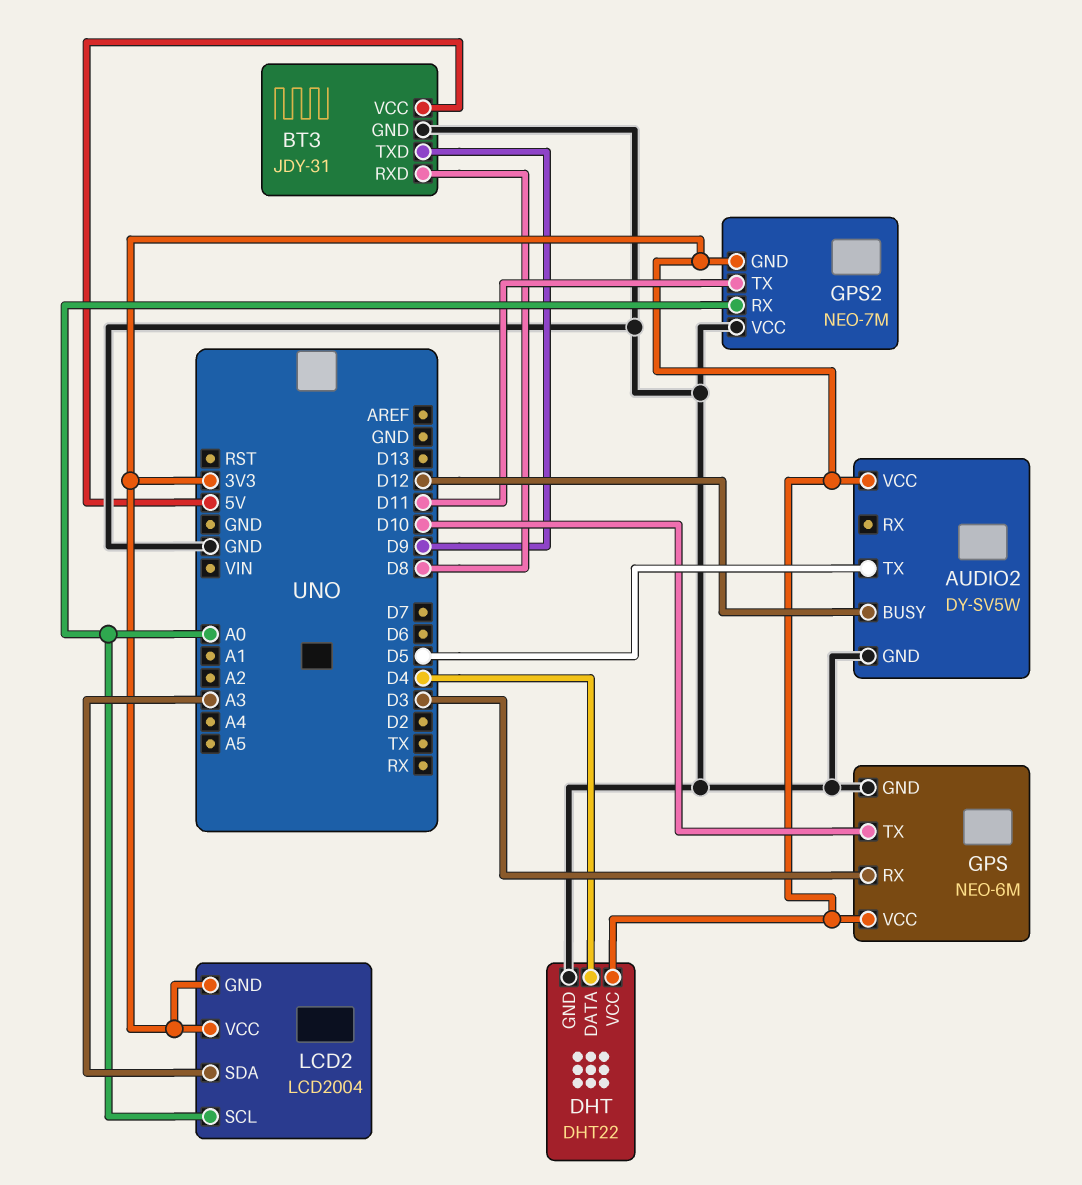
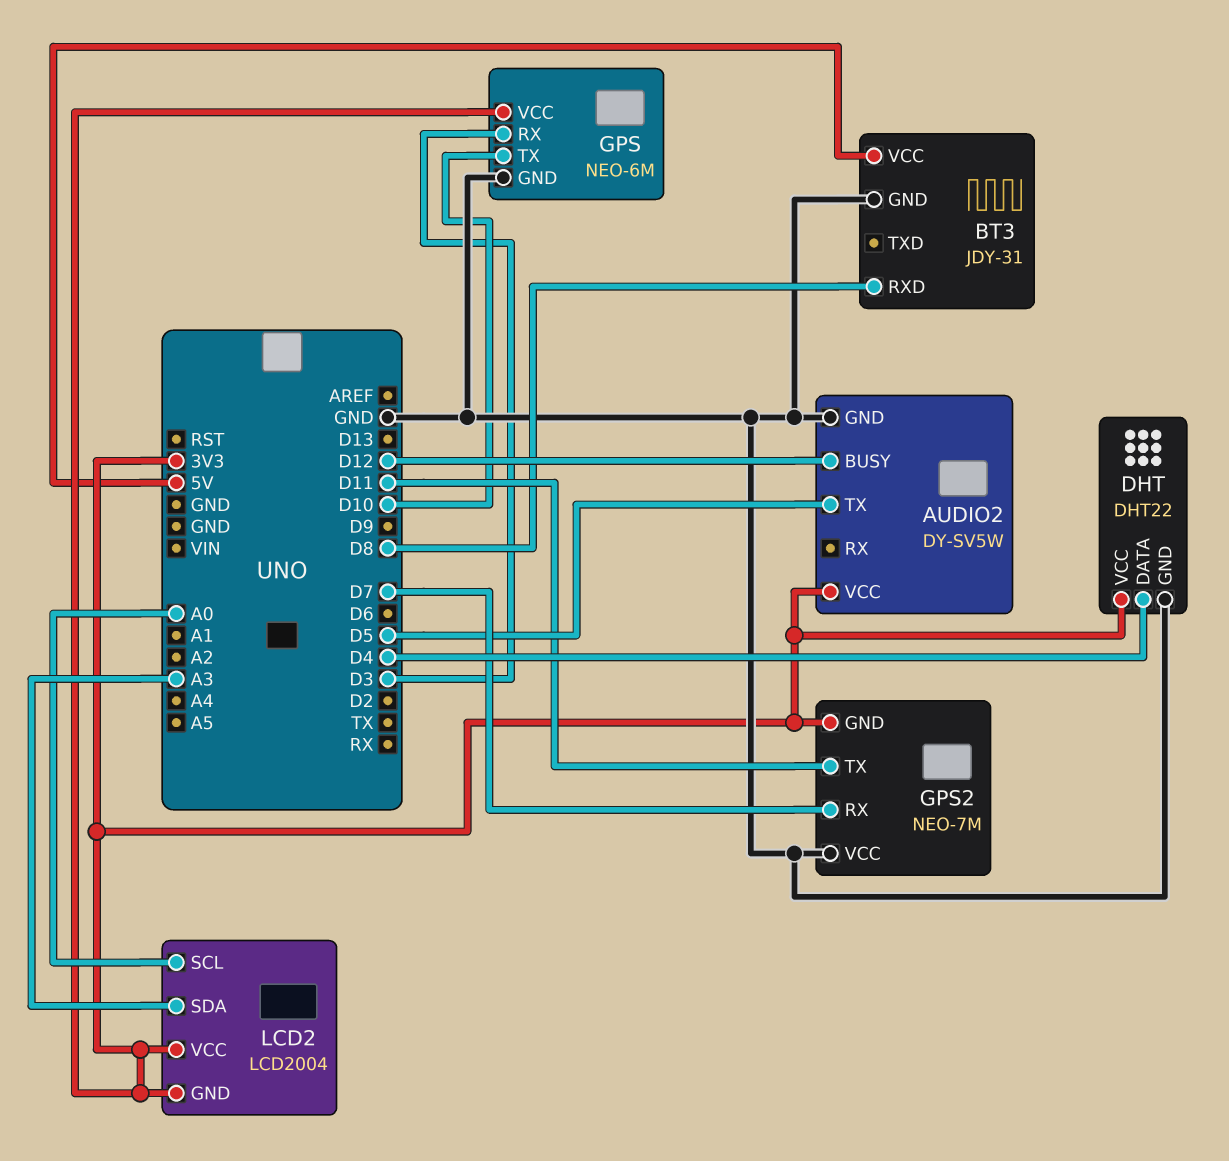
BT3 pin TXD: D9 -> none
GPS2 pin RX: A0 -> D7

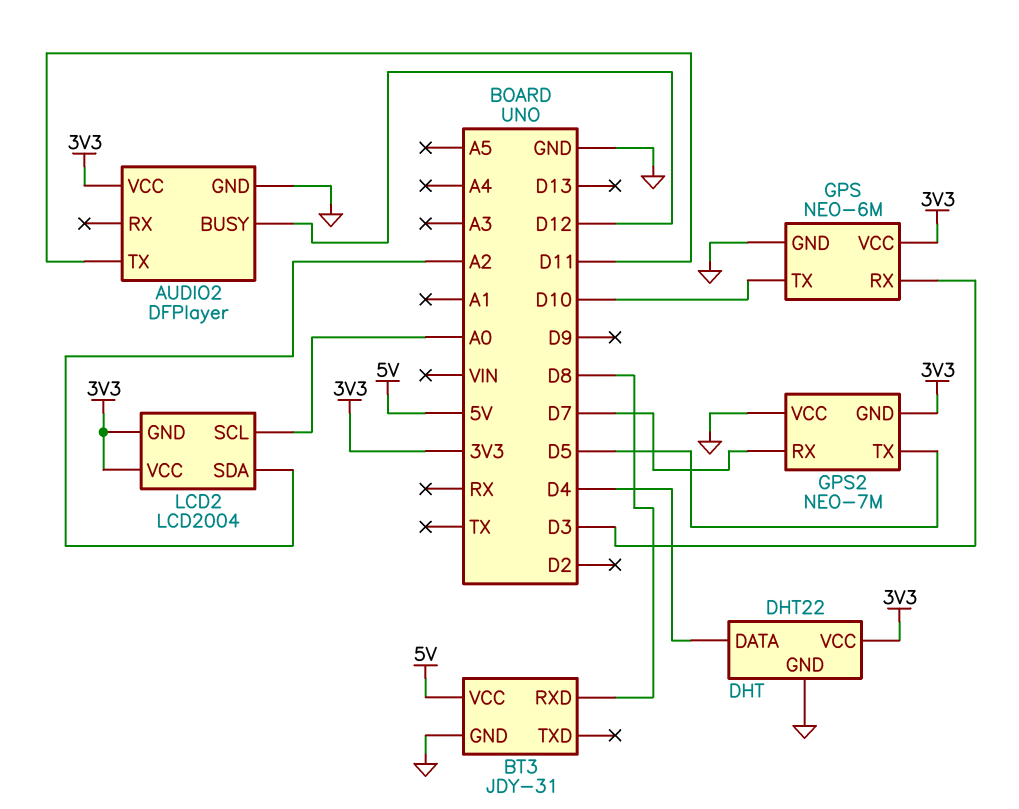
AUDIO2: DY-SV5W -> DFPlayer
AUDIO2 pin TX: D5 -> D11
GPS2 pin TX: D11 -> D5
LCD2 pin SDA: A3 -> A2

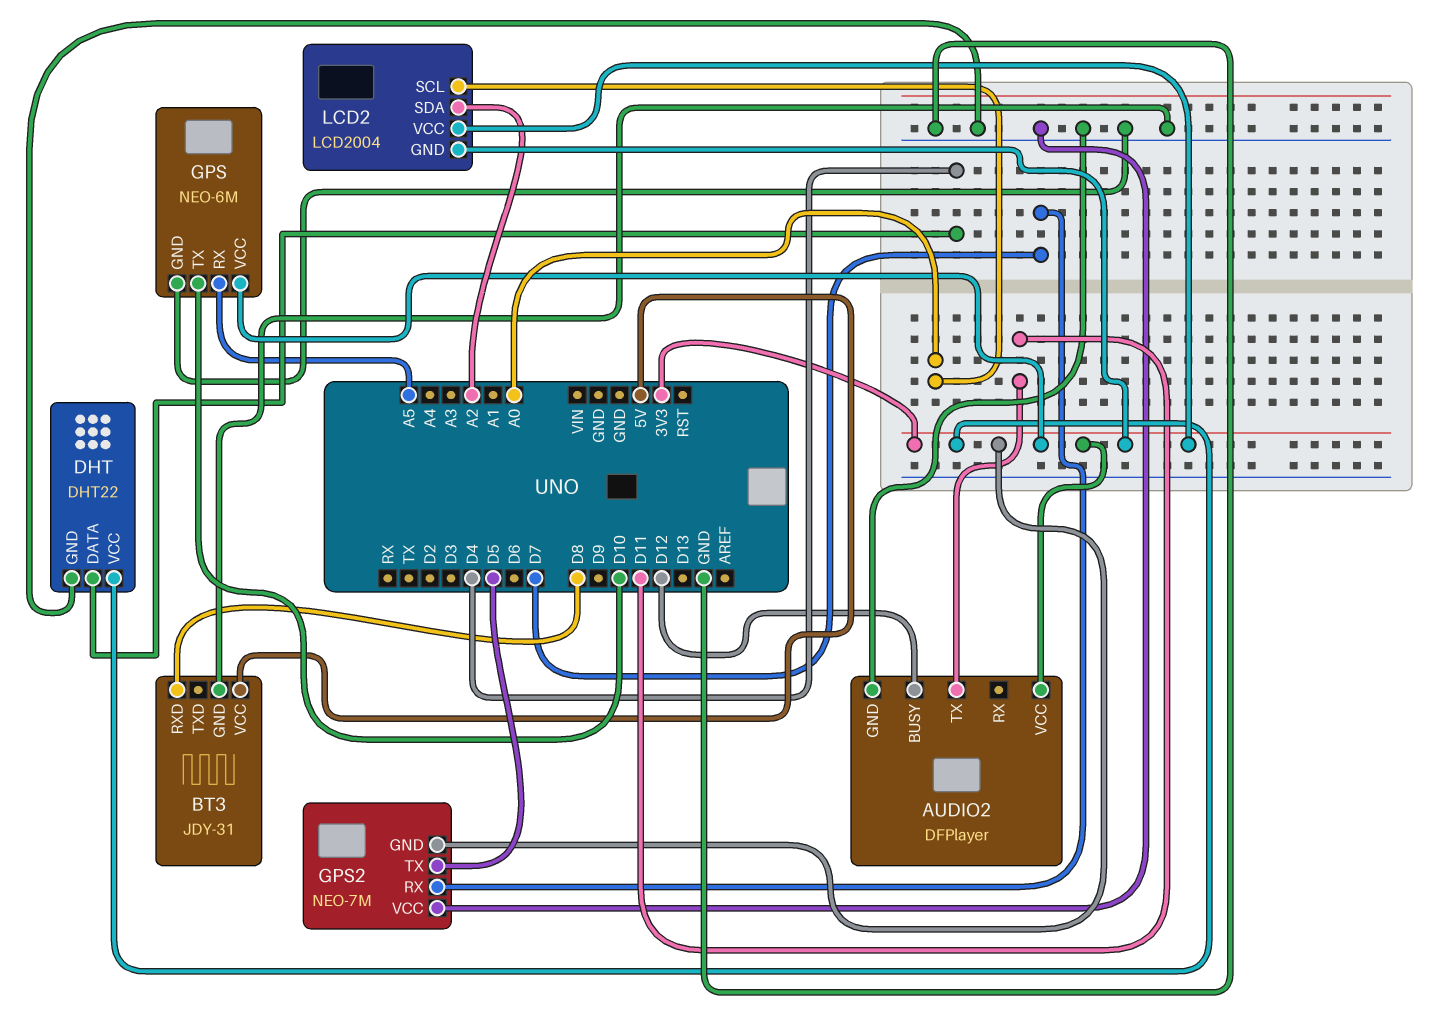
GPS pin RX: D3 -> A5

